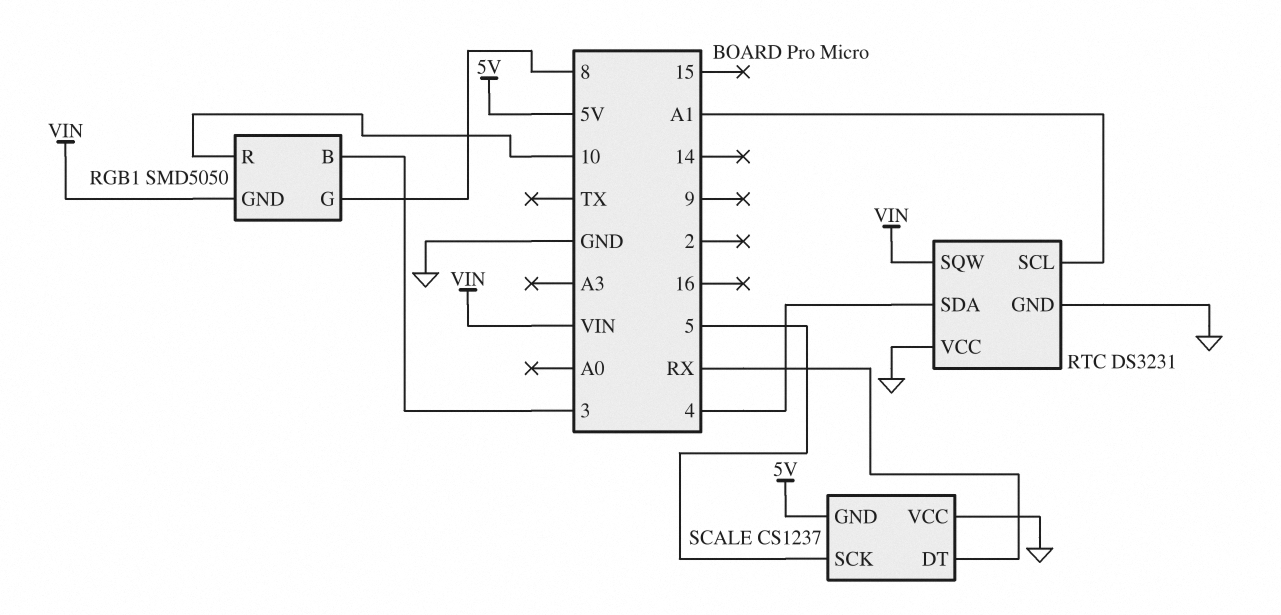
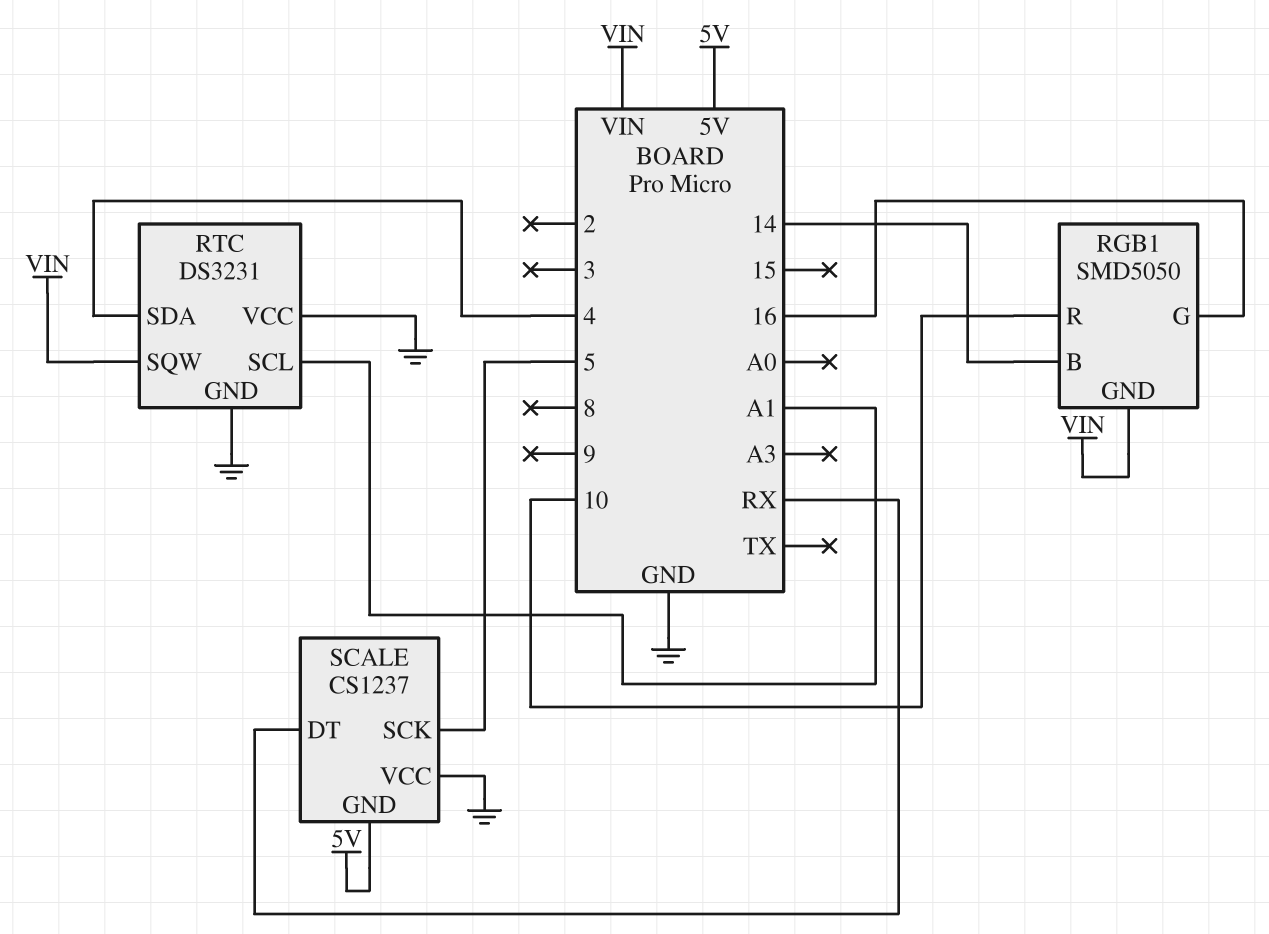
RGB1 pin B: 3 -> 14
RGB1 pin G: 8 -> 16

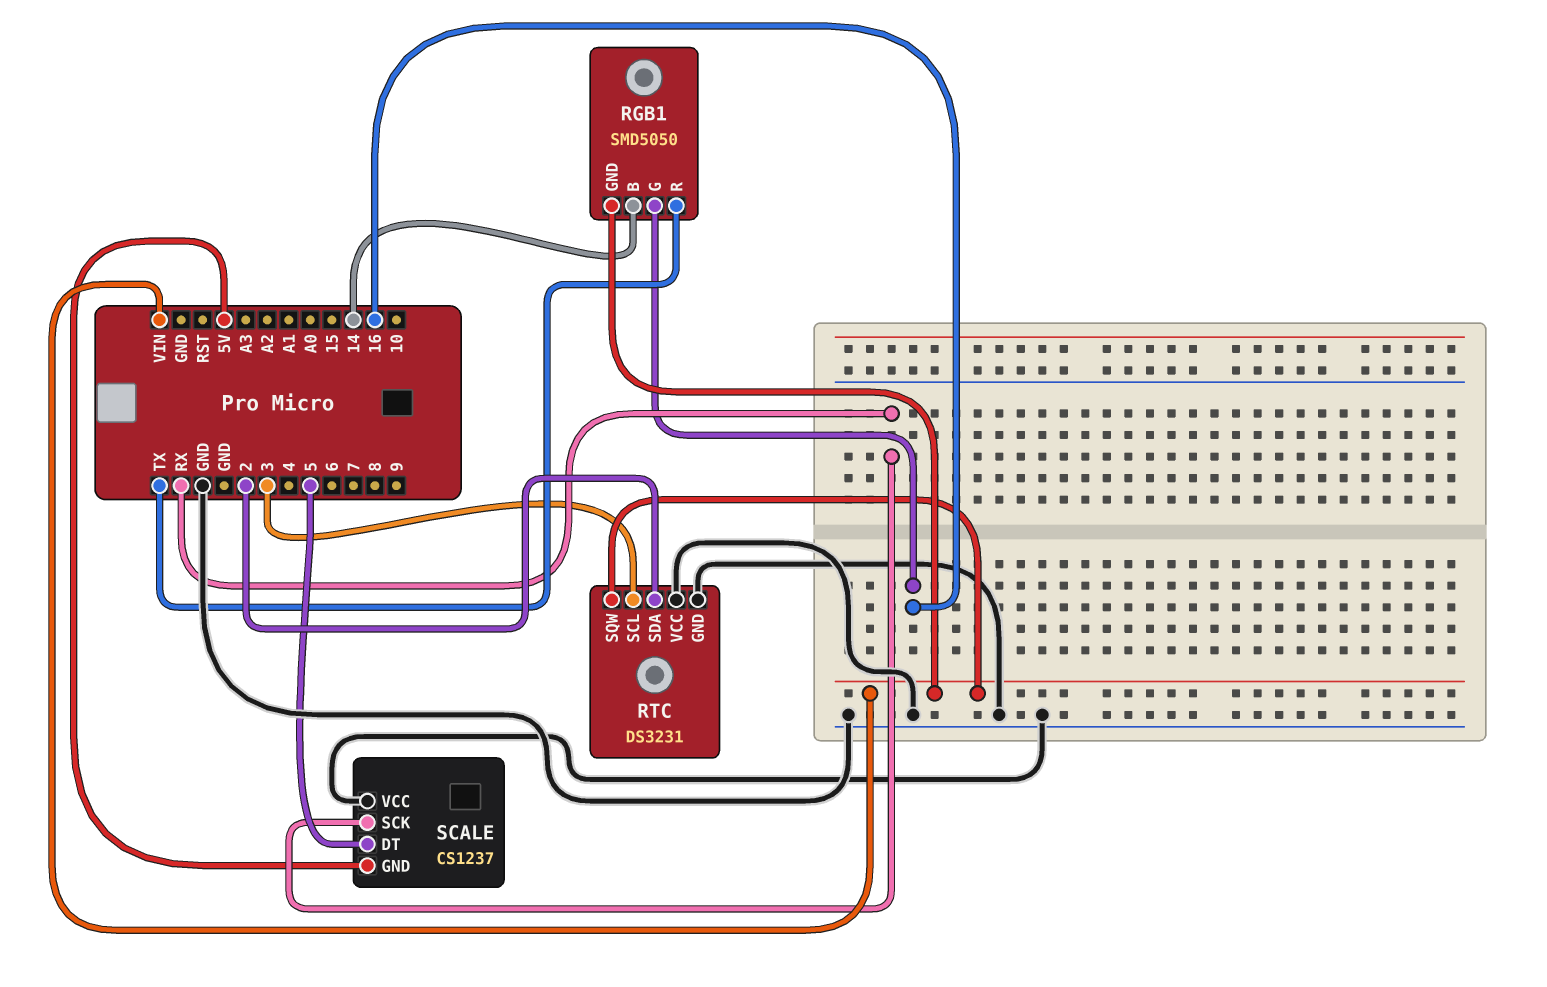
RGB1 pin R: 10 -> TX
RTC pin SCL: A1 -> 3
RTC pin SDA: 4 -> 2
SCALE pin DT: RX -> 5
SCALE pin SCK: 5 -> RX

